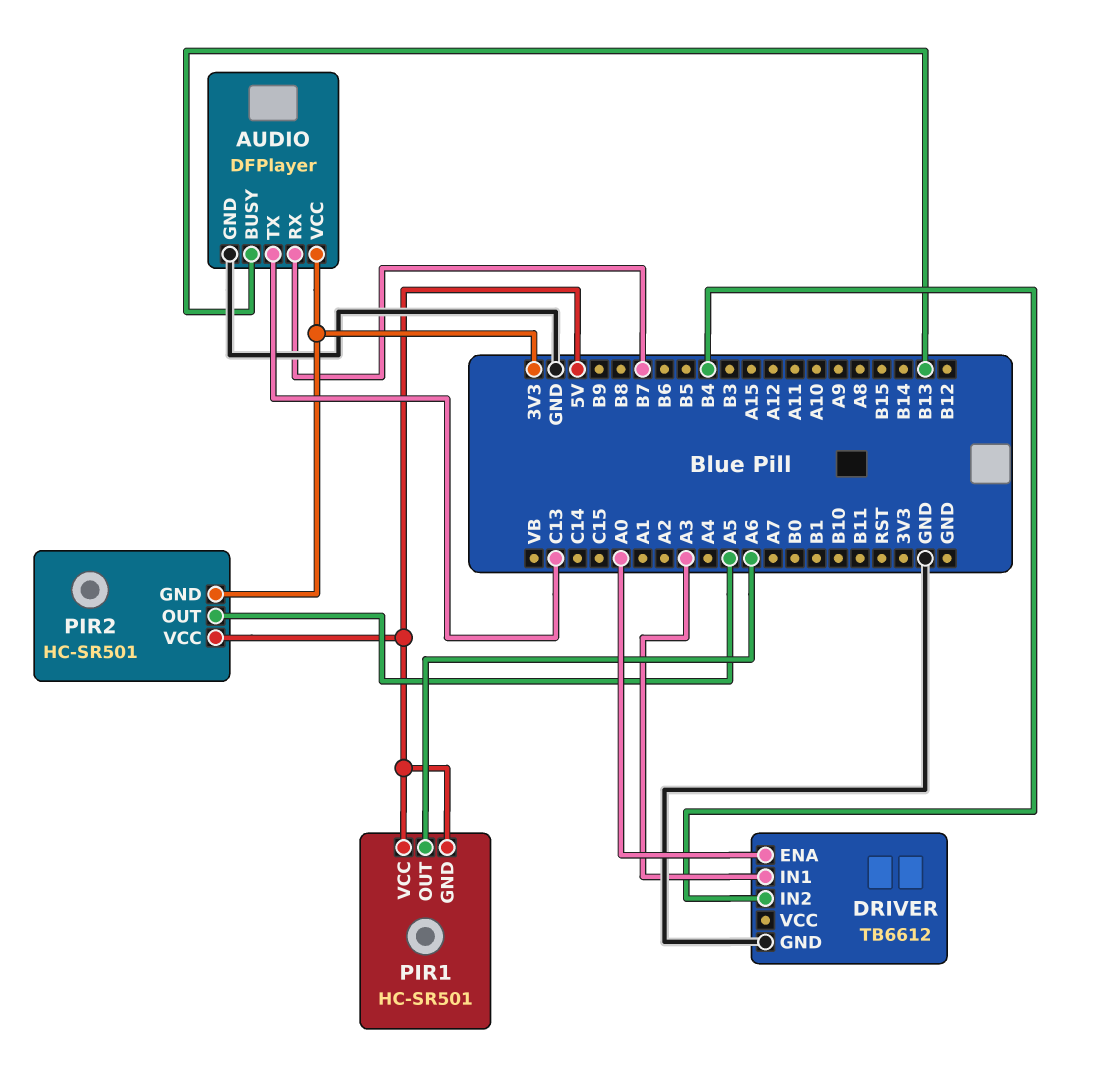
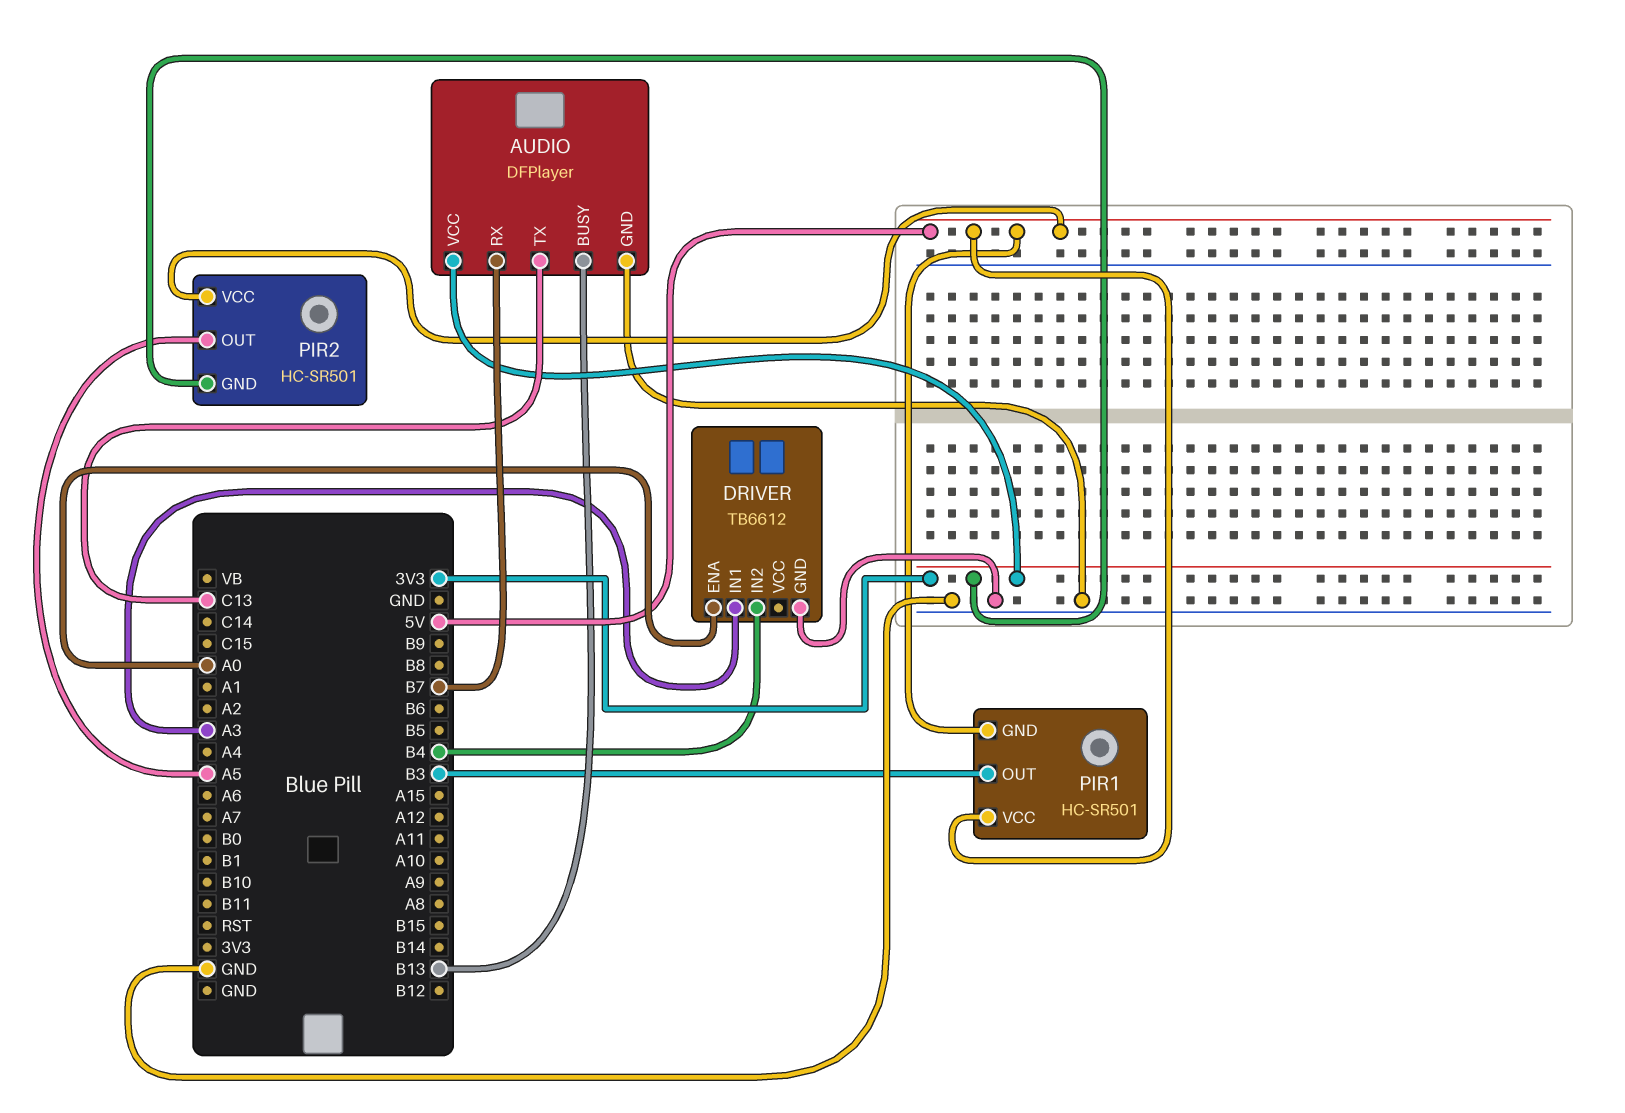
PIR1 pin OUT: A6 -> B3

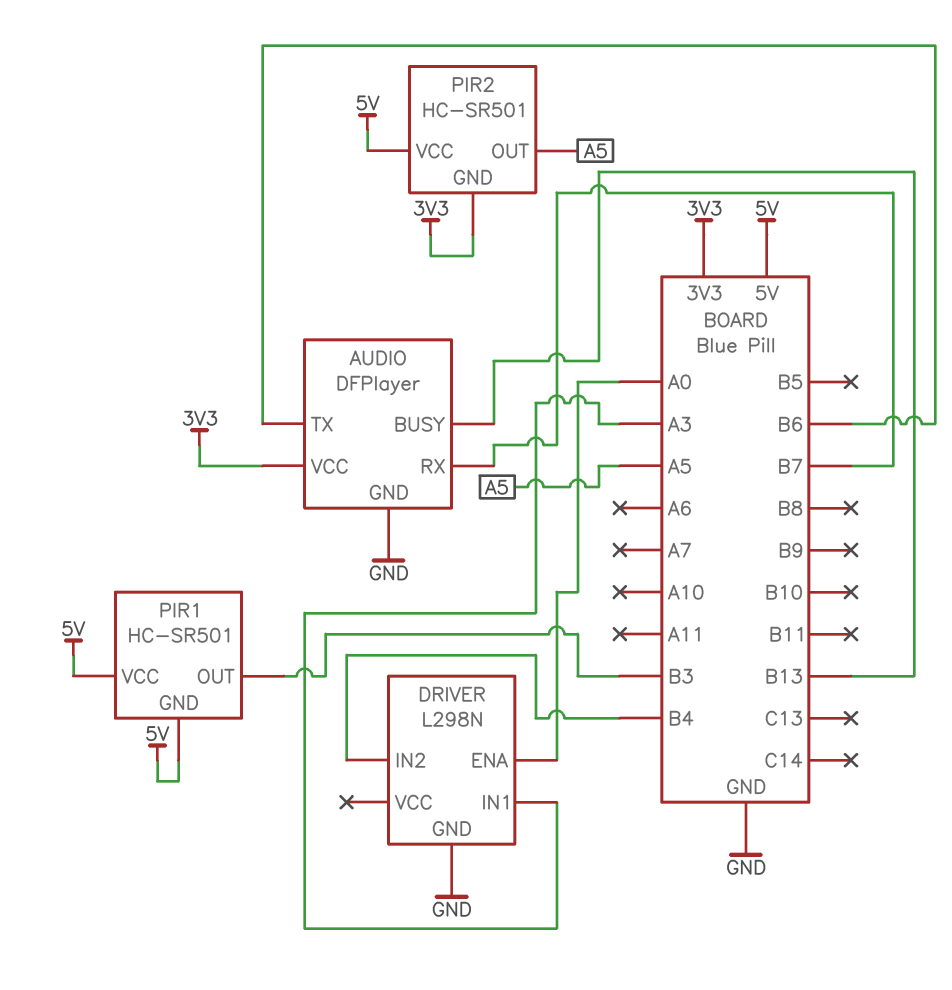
AUDIO pin TX: C13 -> B6
DRIVER: TB6612 -> L298N

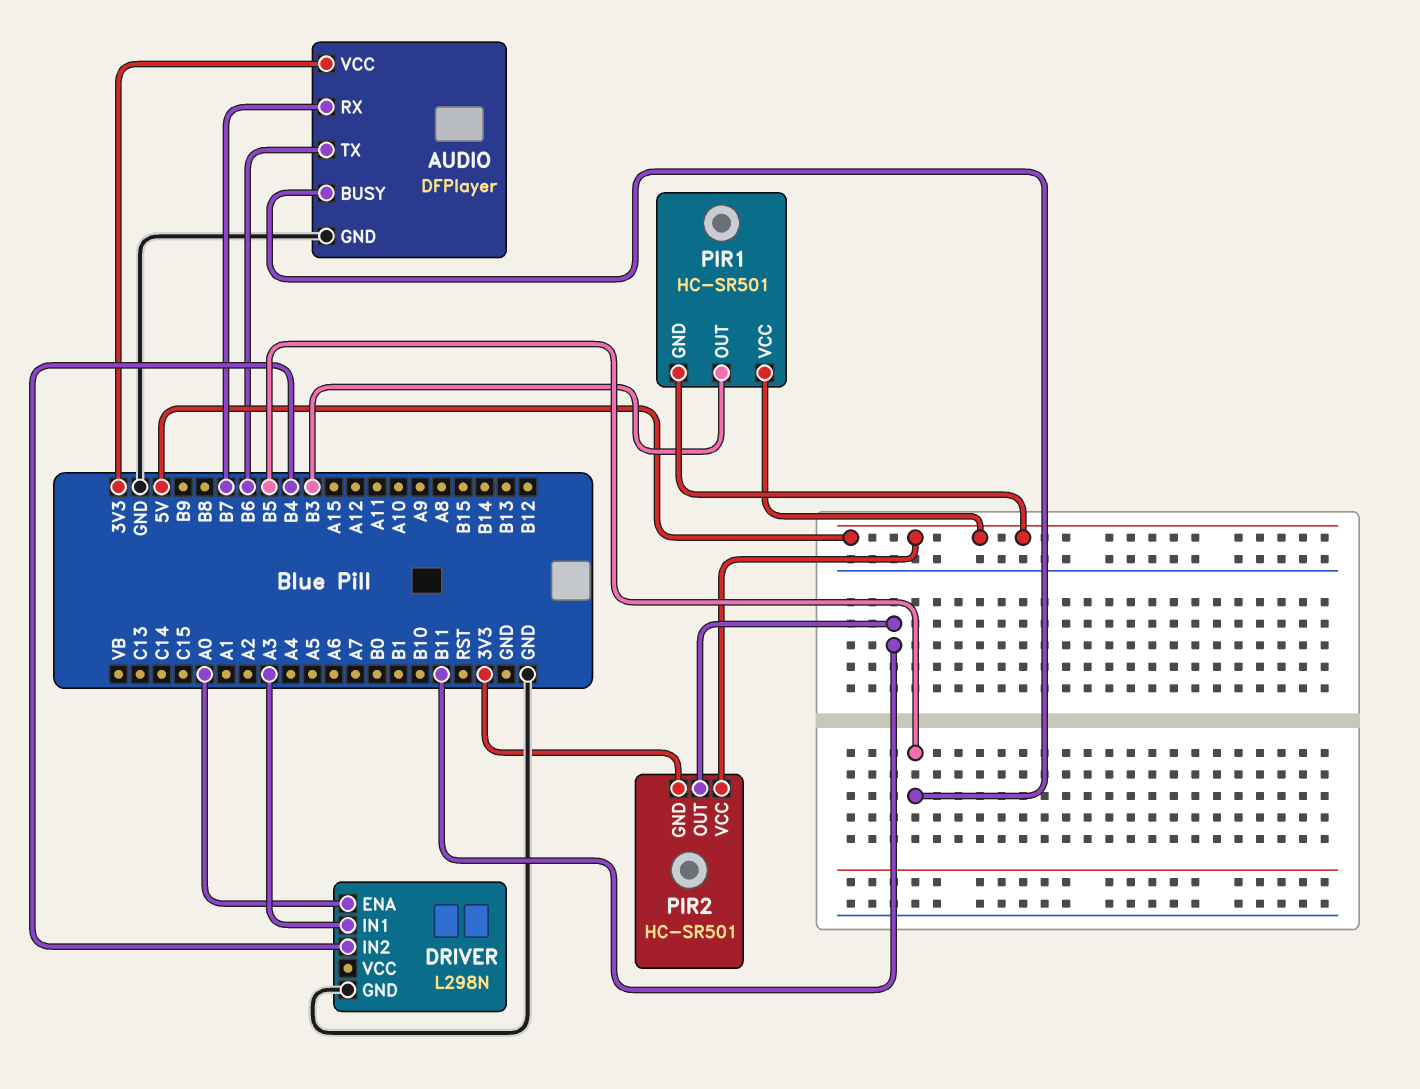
AUDIO pin BUSY: B13 -> B5
PIR2 pin OUT: A5 -> B11

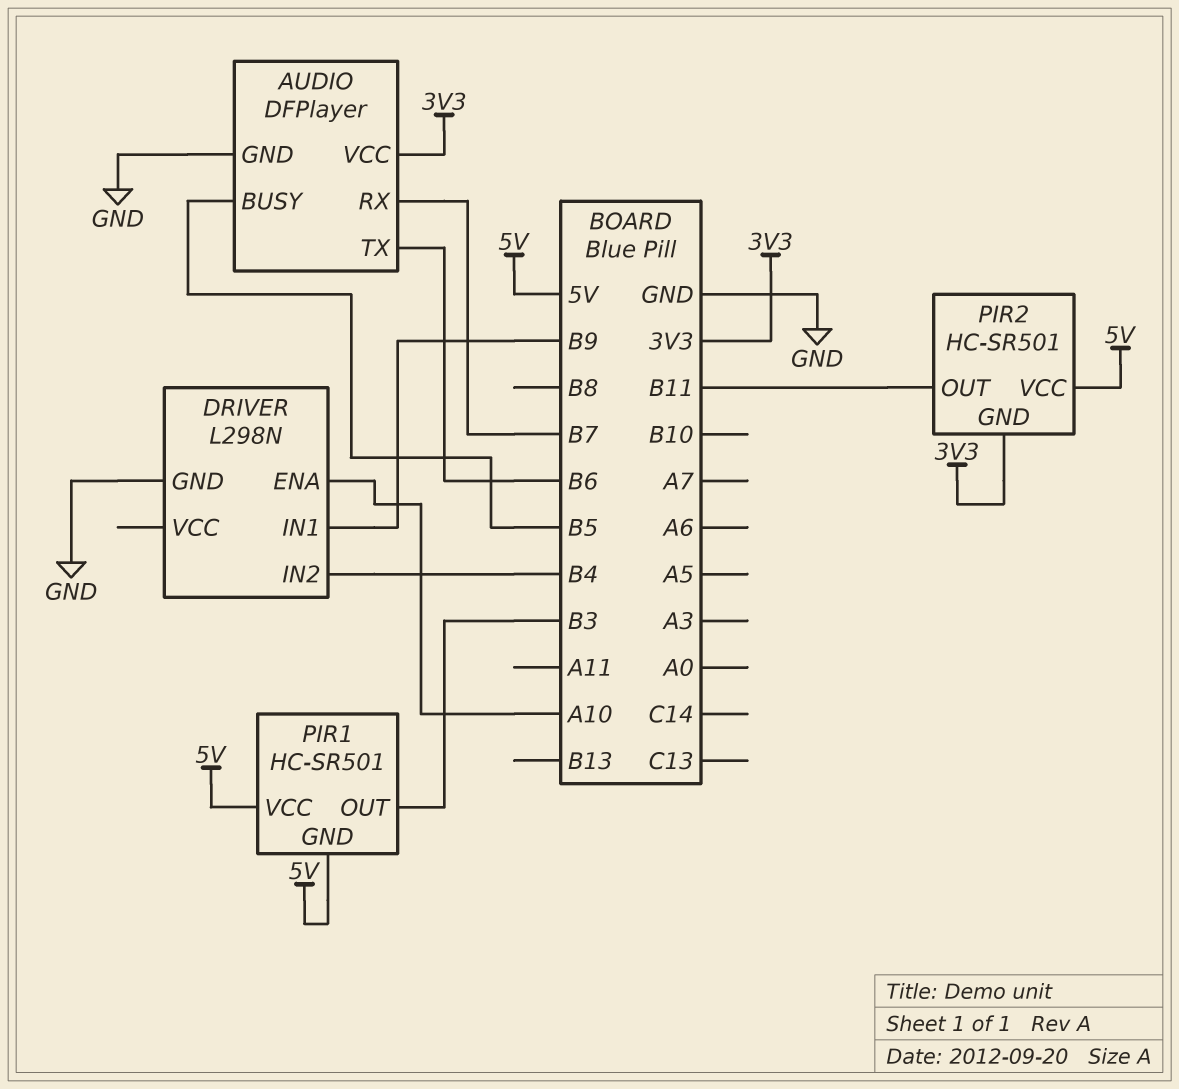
DRIVER pin ENA: A0 -> A10
DRIVER pin IN1: A3 -> B9

